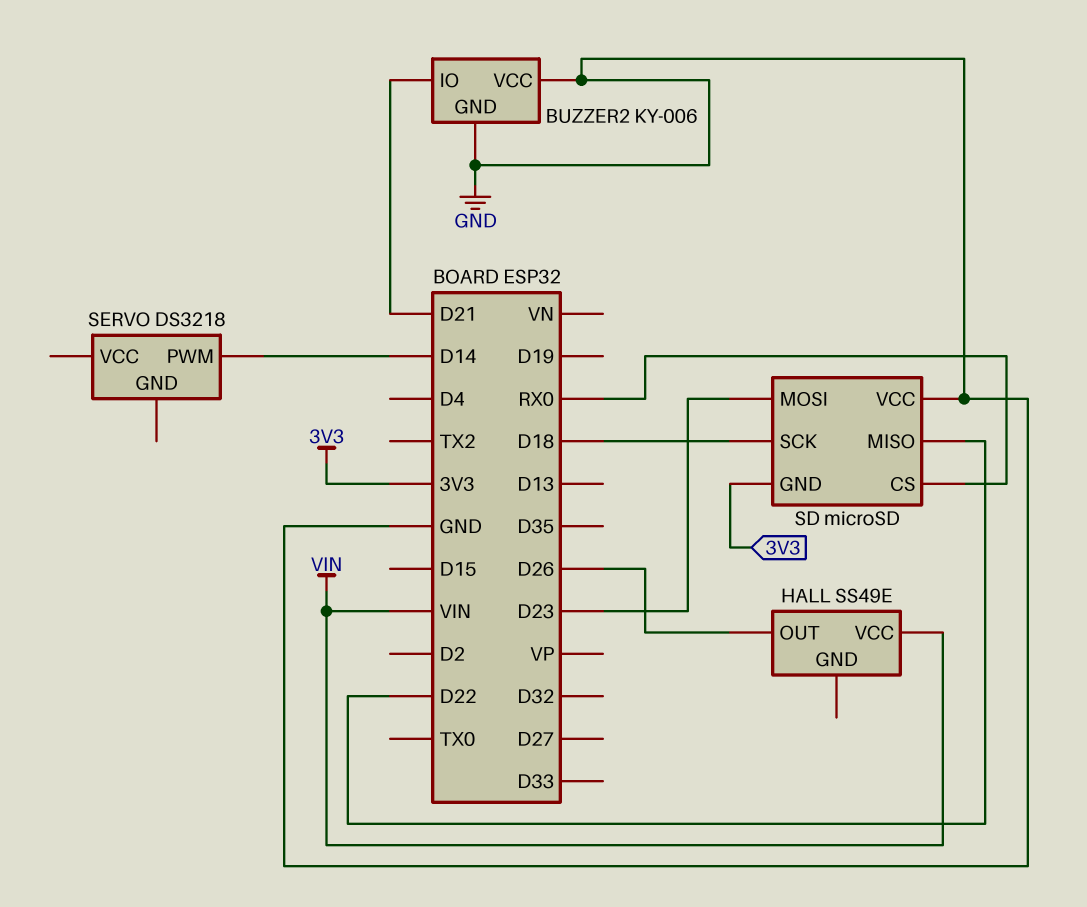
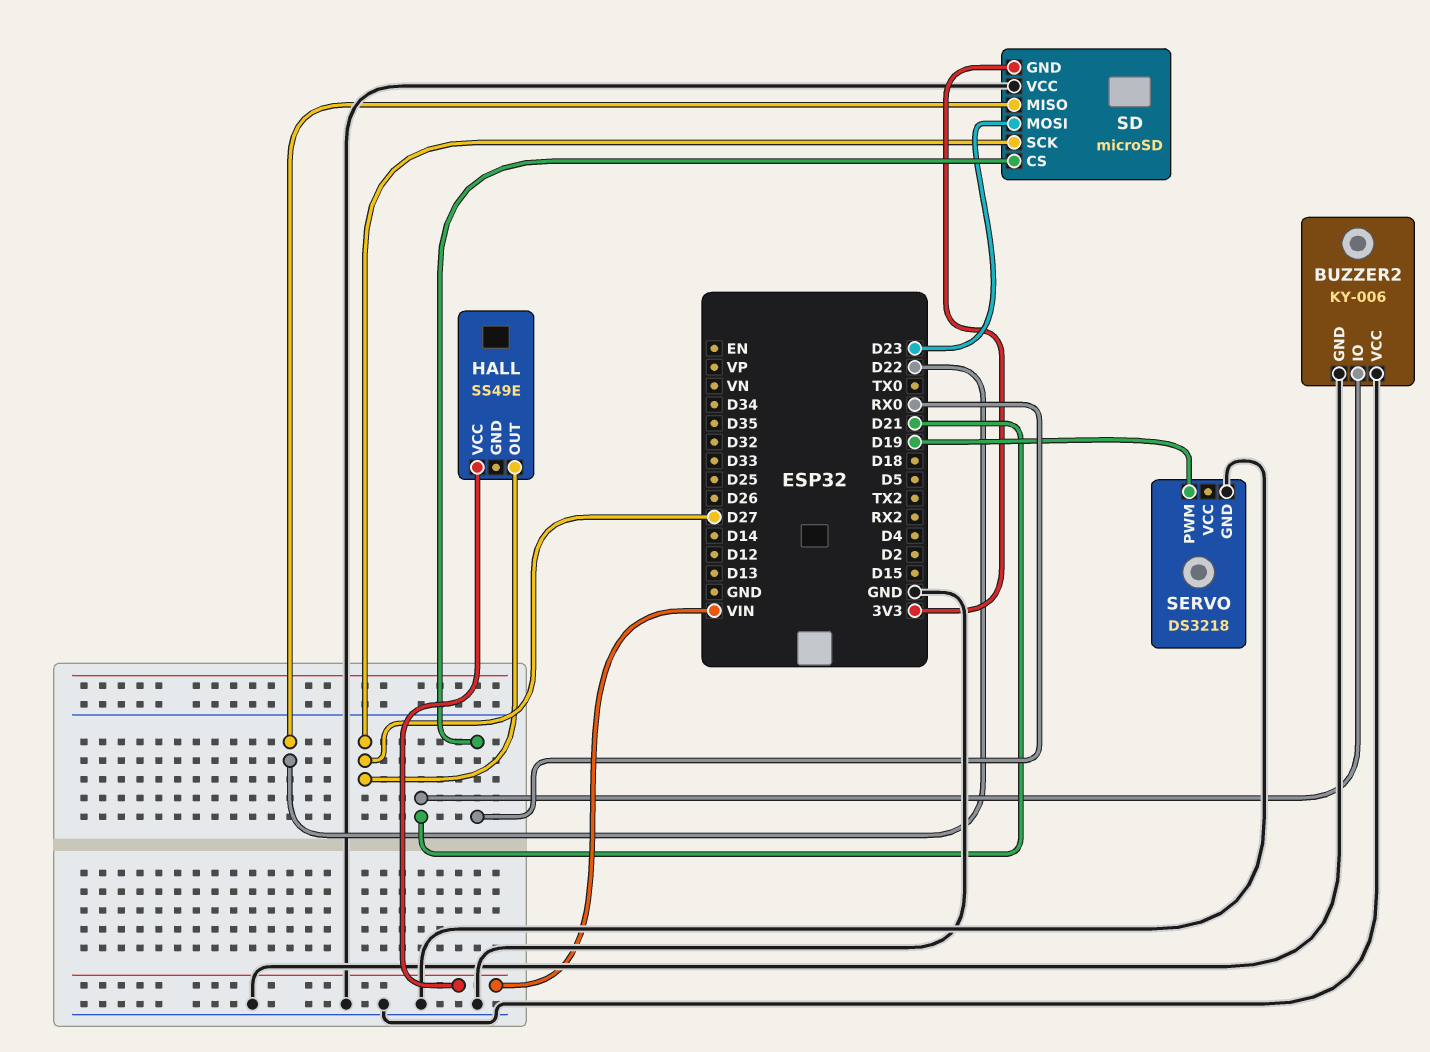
HALL pin OUT: D26 -> D27
SD pin SCK: D18 -> D27
SERVO pin GND: none -> GND
SERVO pin PWM: D14 -> D19

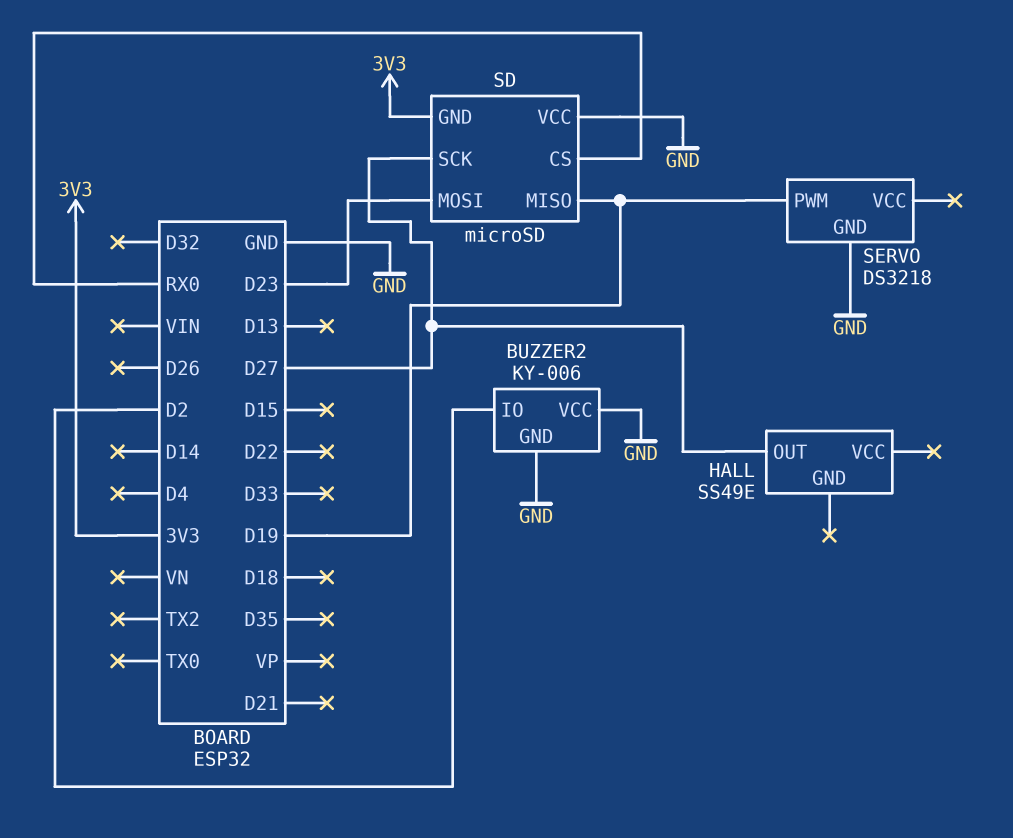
BUZZER2 pin IO: D21 -> D2
HALL pin VCC: VIN -> none
SD pin MISO: D22 -> D19

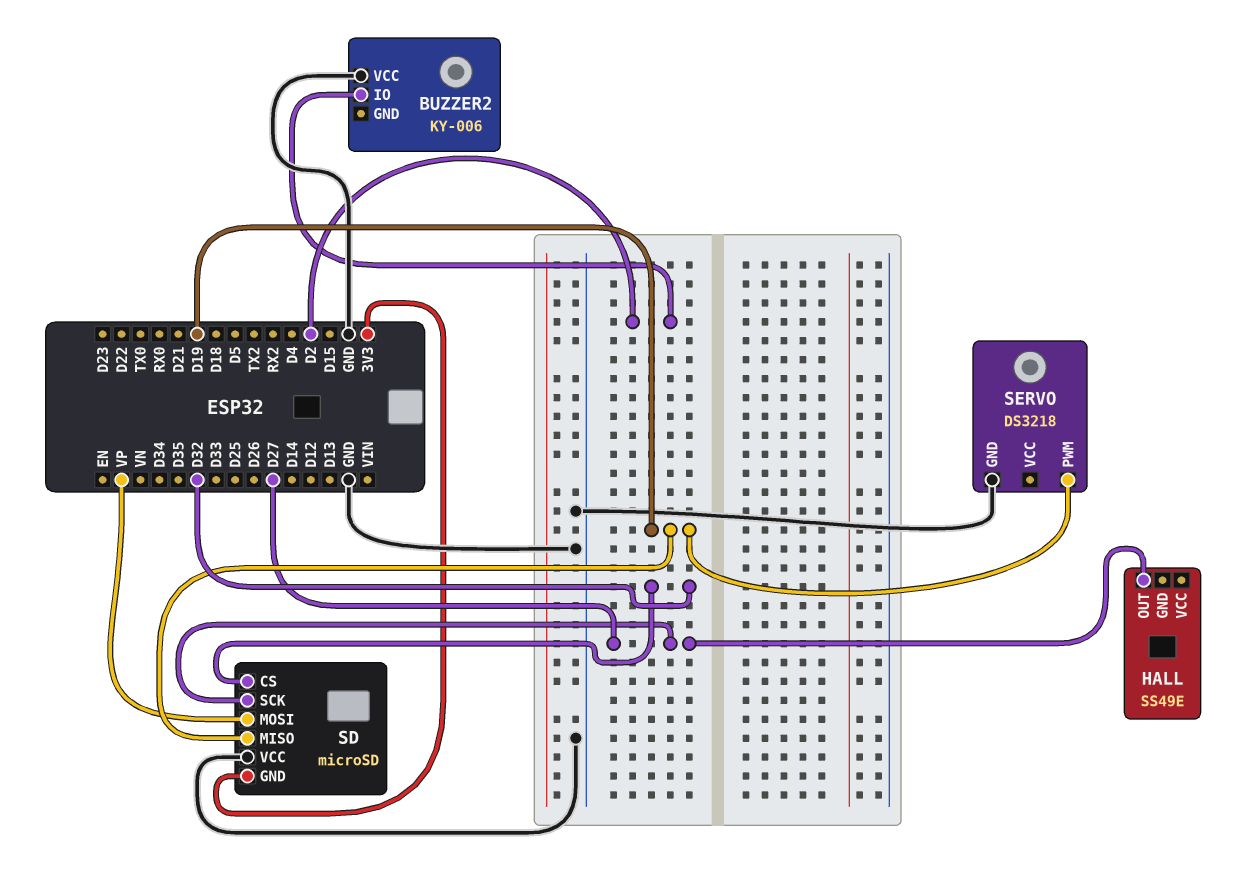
BUZZER2 pin GND: GND -> none
SD pin CS: RX0 -> D32
SD pin MOSI: D23 -> VP

